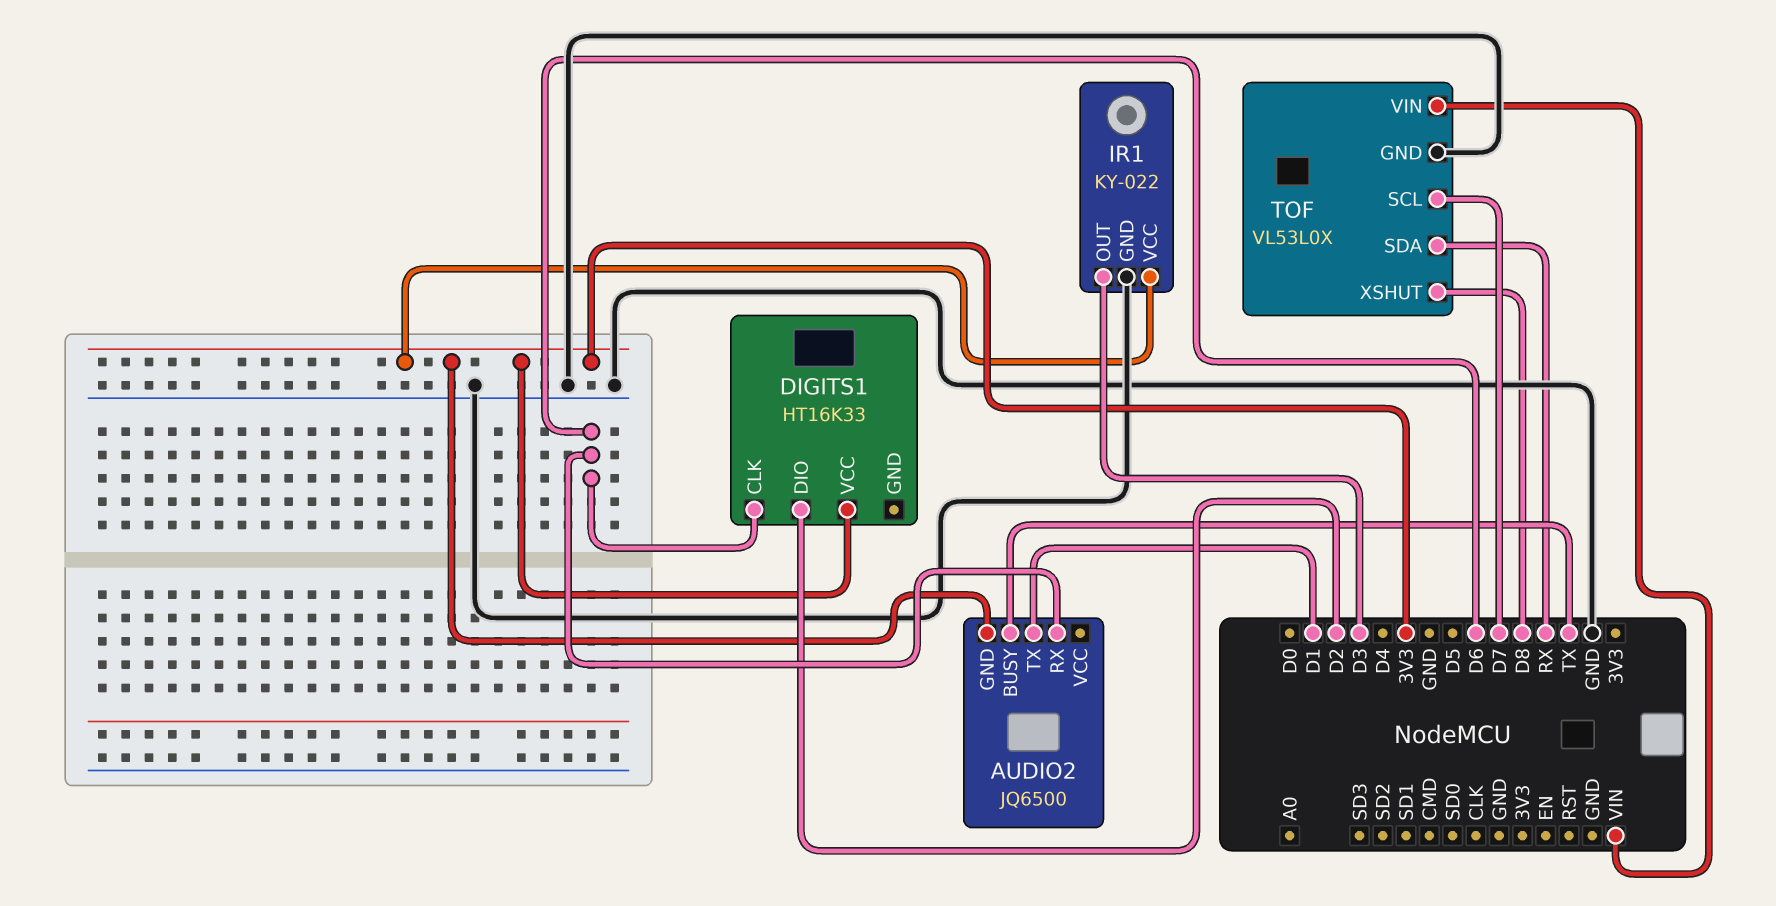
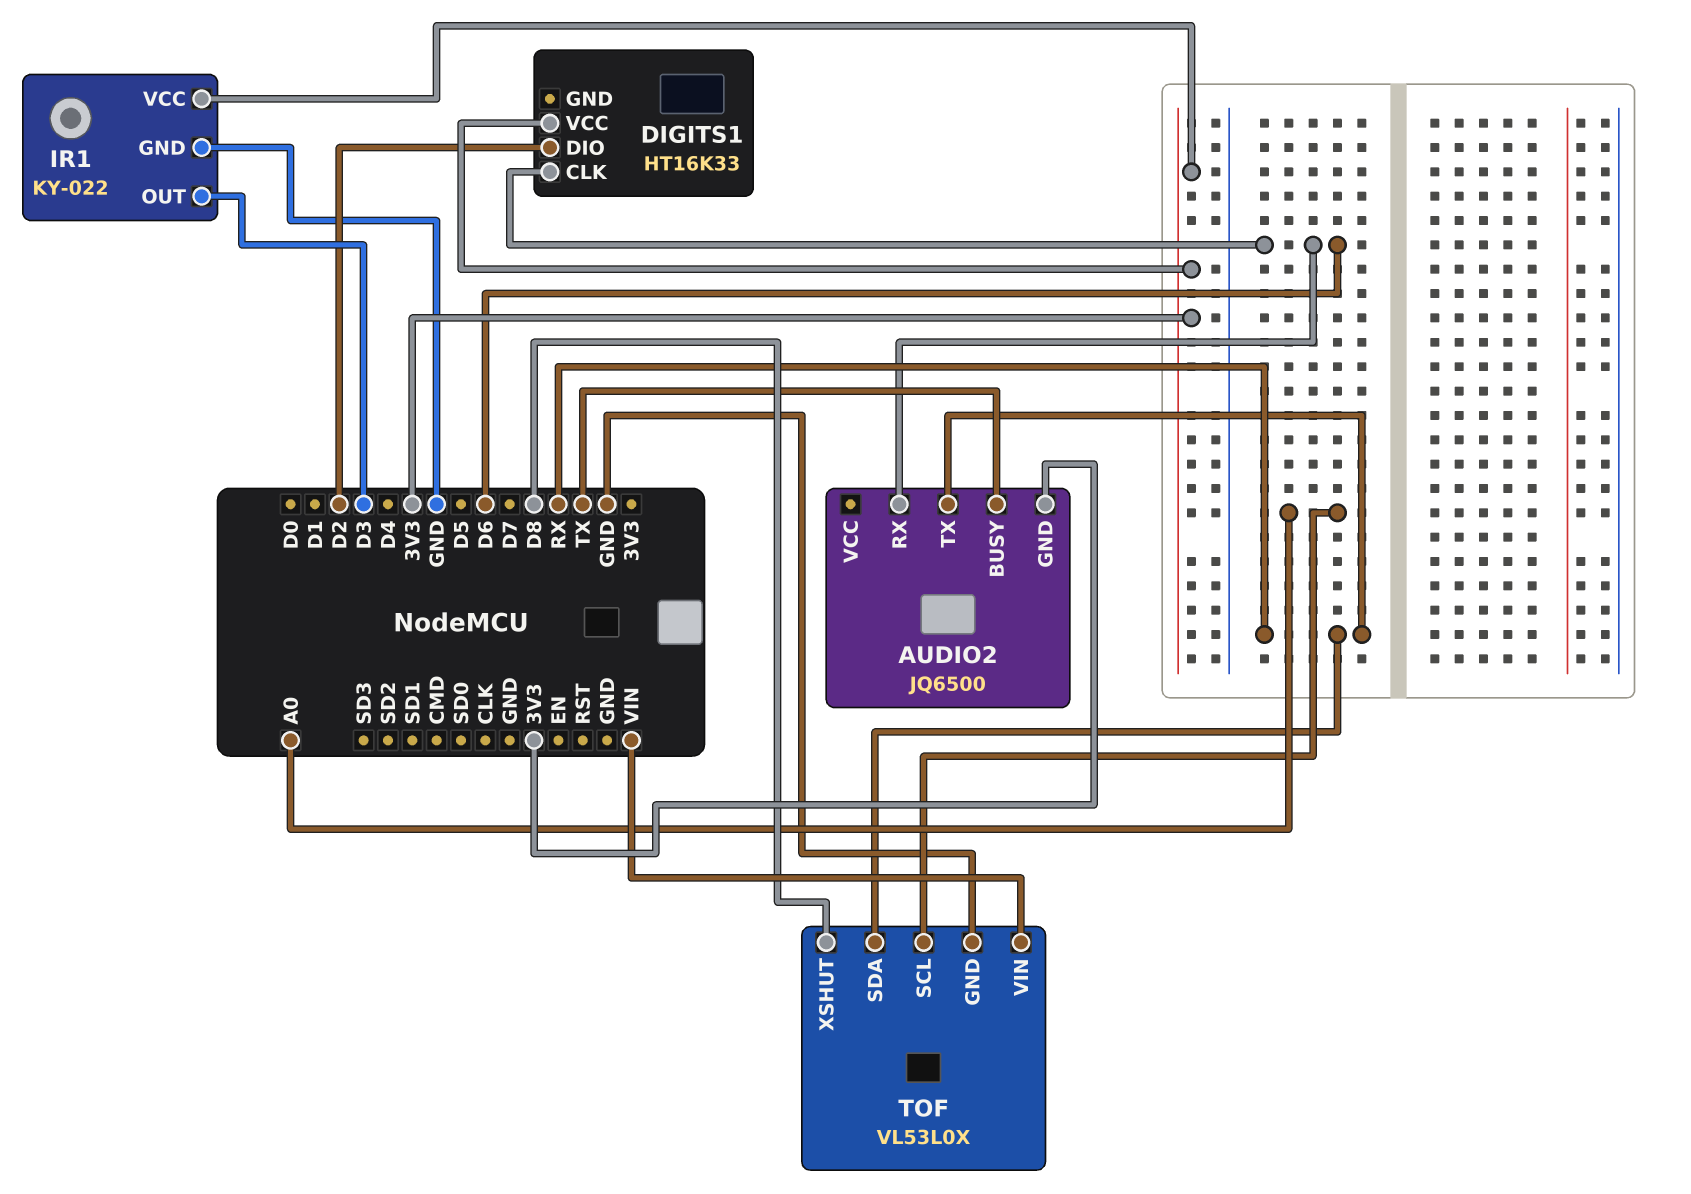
AUDIO2 pin TX: D1 -> RX
TOF pin SCL: D7 -> A0

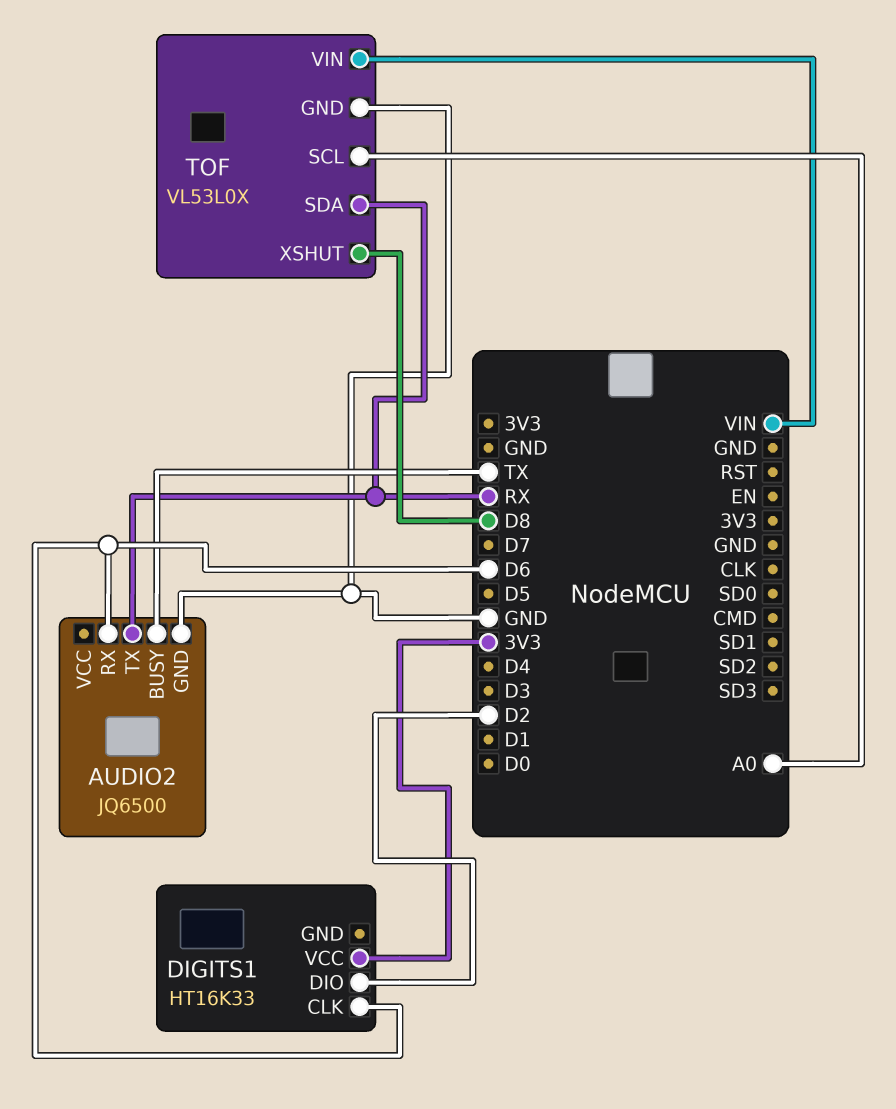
AUDIO2 pin GND: 3V3 -> GND
IR1: KY-022 -> none
IR1 pin GND: GND -> none
IR1 pin OUT: D3 -> none
IR1 pin VCC: 3V3 -> none

